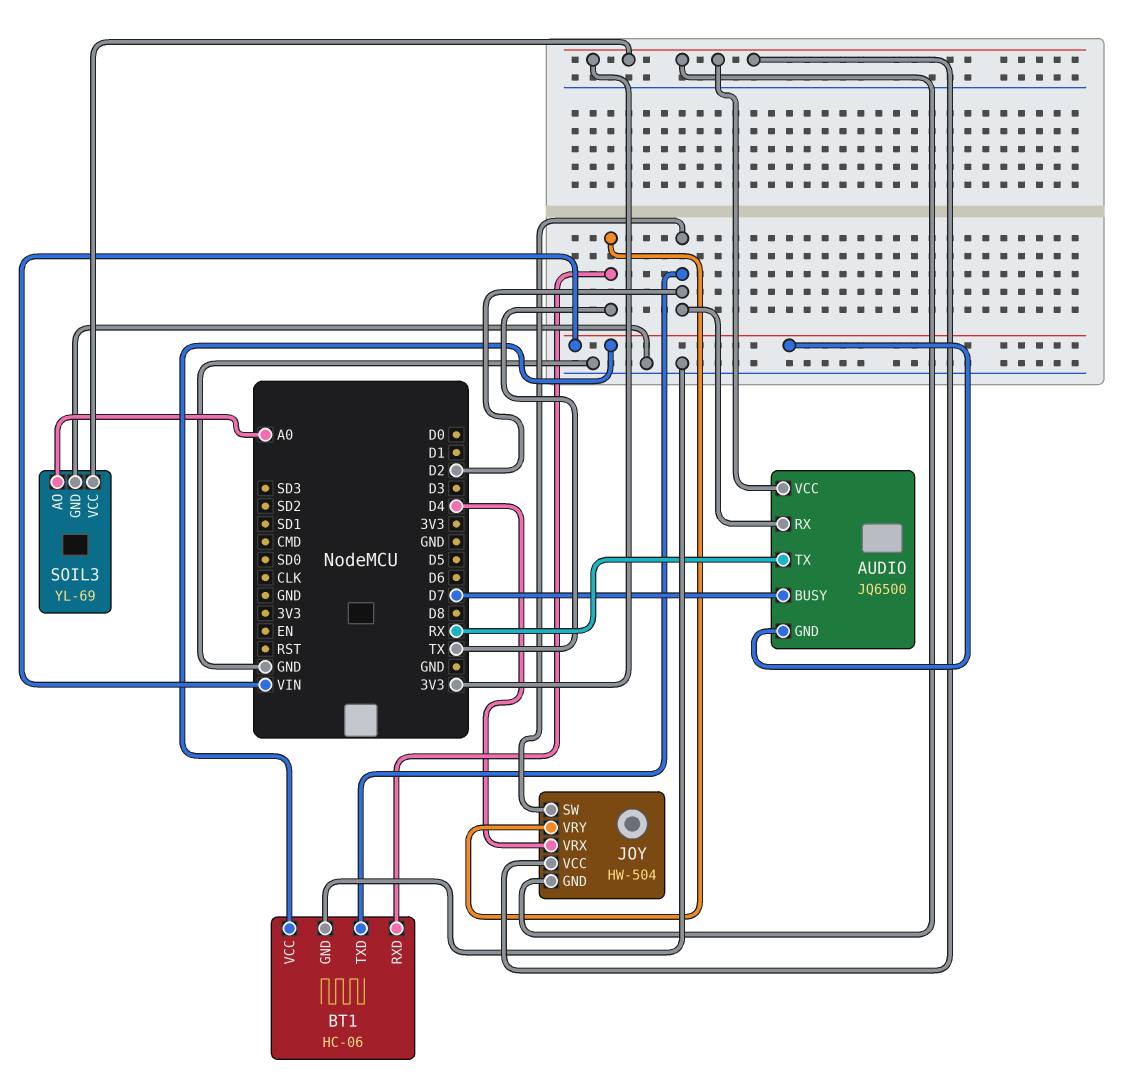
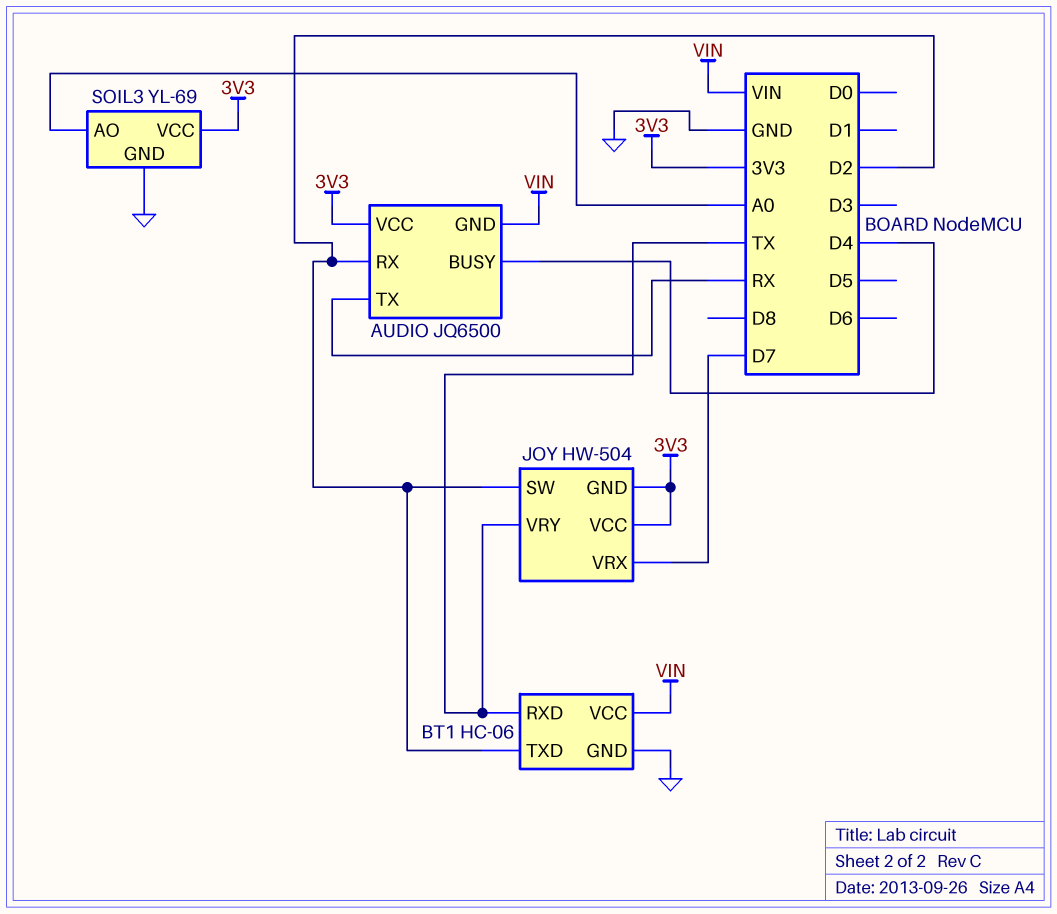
AUDIO pin BUSY: D7 -> D4
JOY pin VRX: D4 -> D7

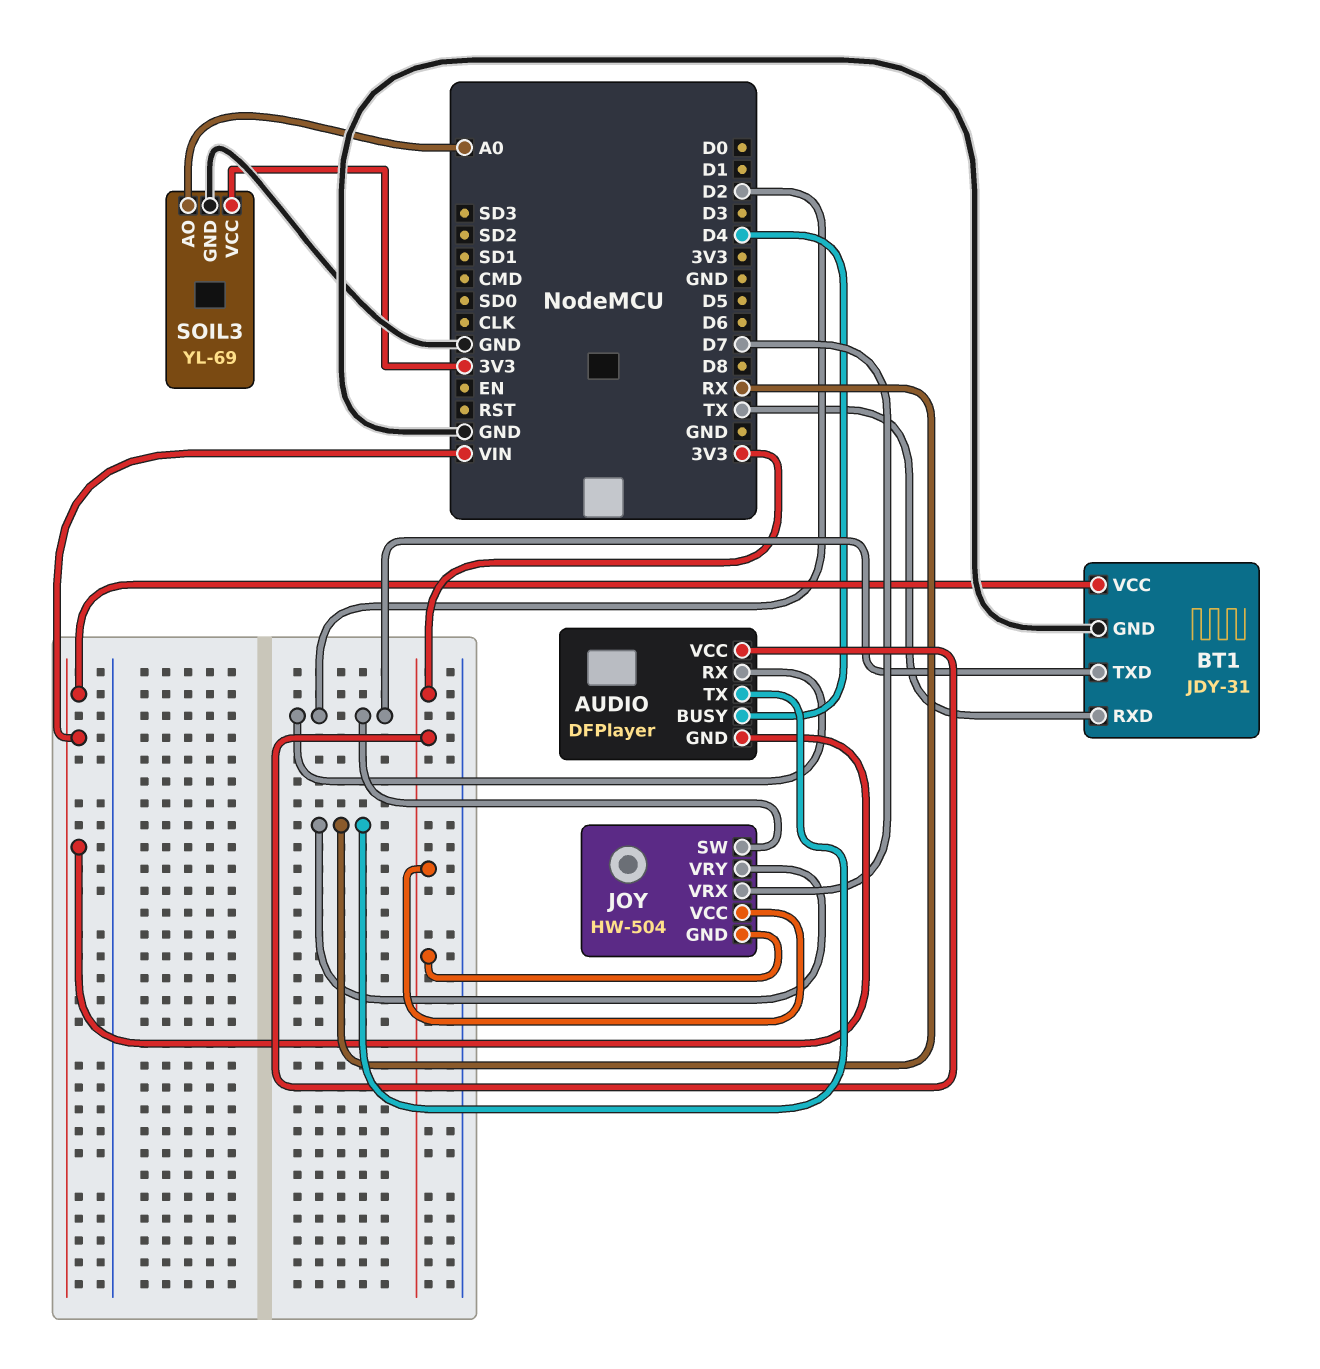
AUDIO: JQ6500 -> DFPlayer
BT1: HC-06 -> JDY-31
JOY pin VRY: TX -> RX

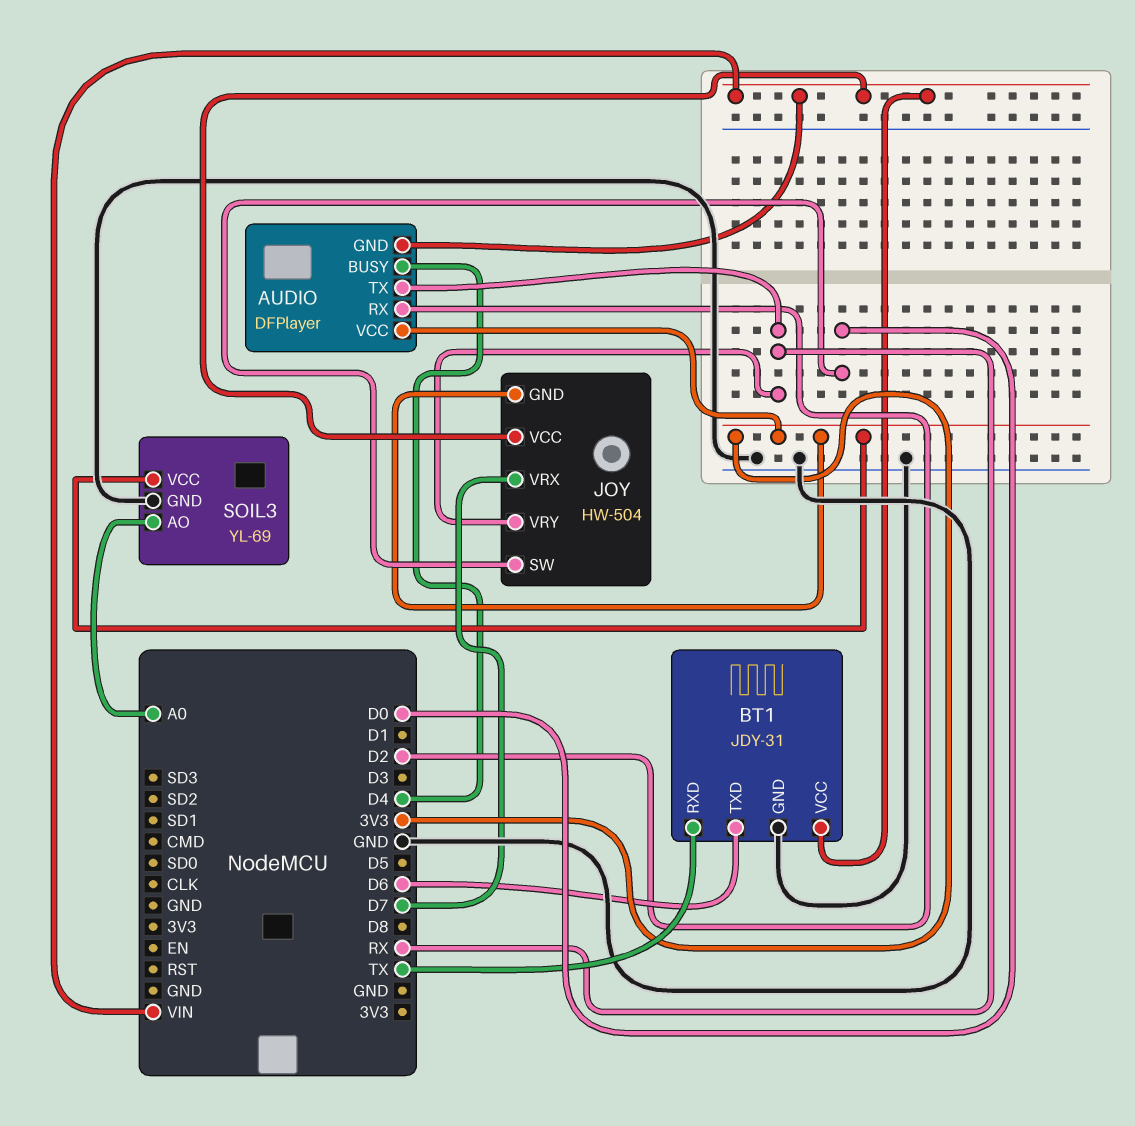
BT1 pin TXD: D2 -> D6
JOY pin SW: D2 -> D0
JOY pin VCC: 3V3 -> VIN

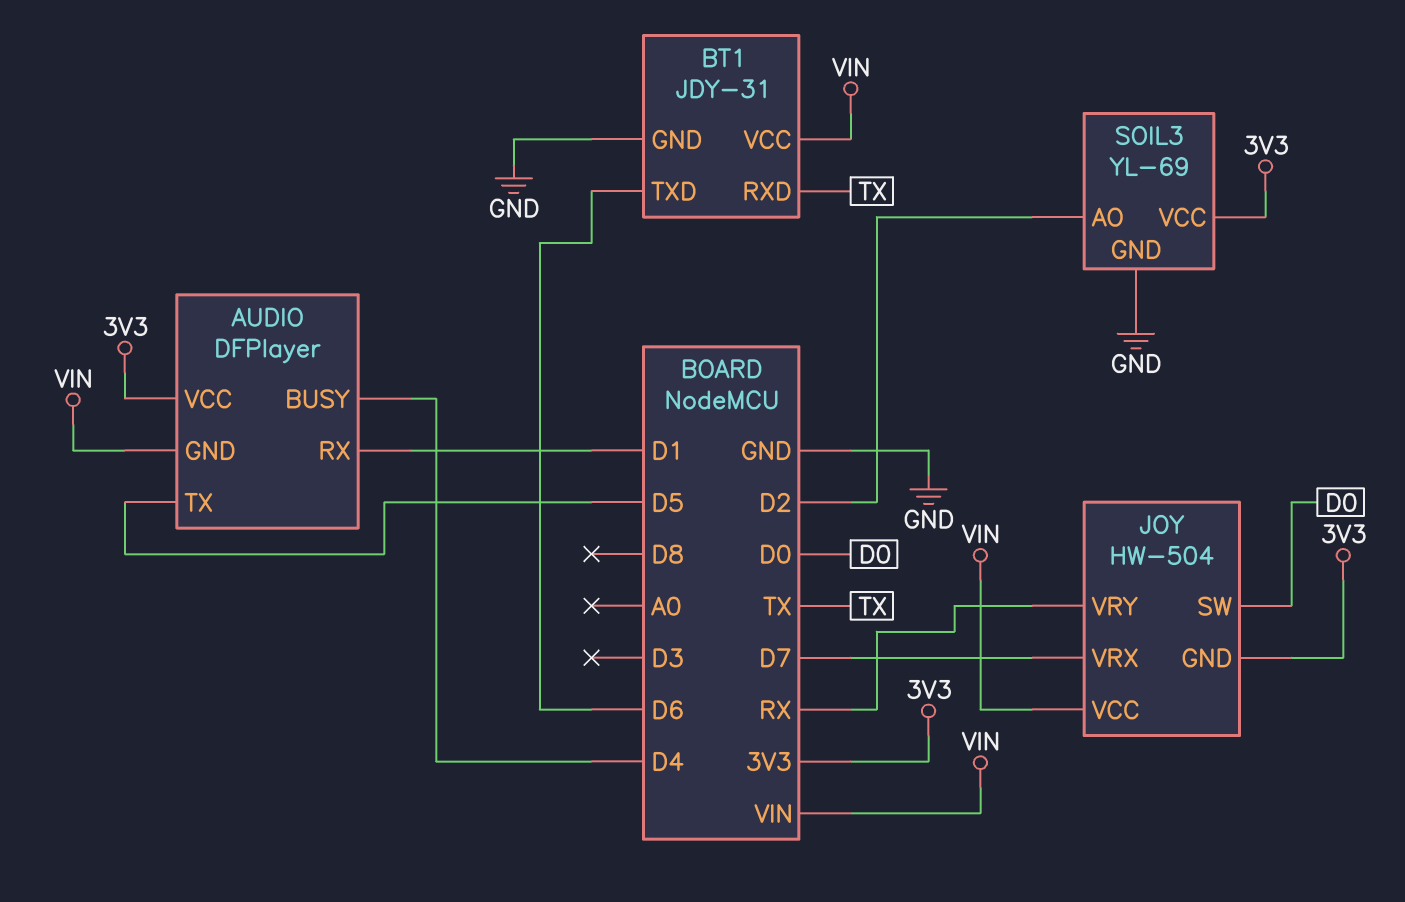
AUDIO pin RX: D2 -> D1
AUDIO pin TX: RX -> D5
SOIL3 pin AO: A0 -> D2

